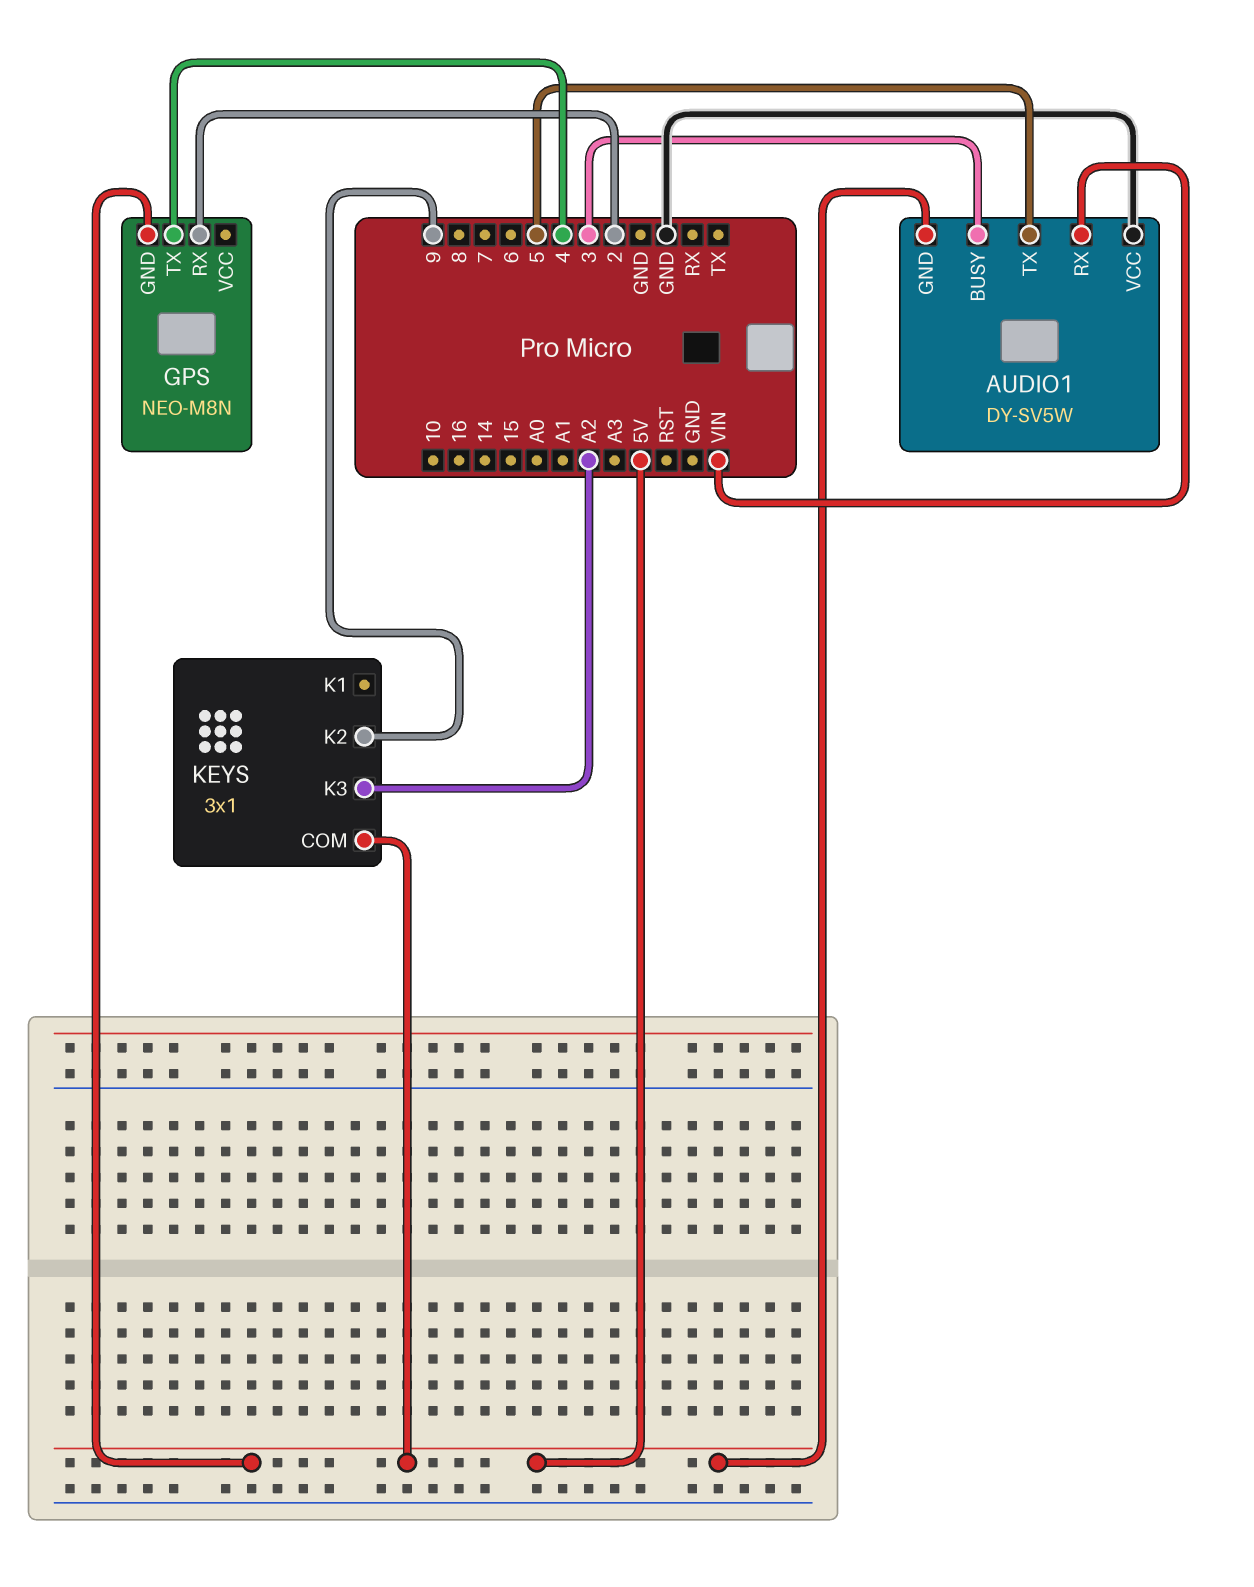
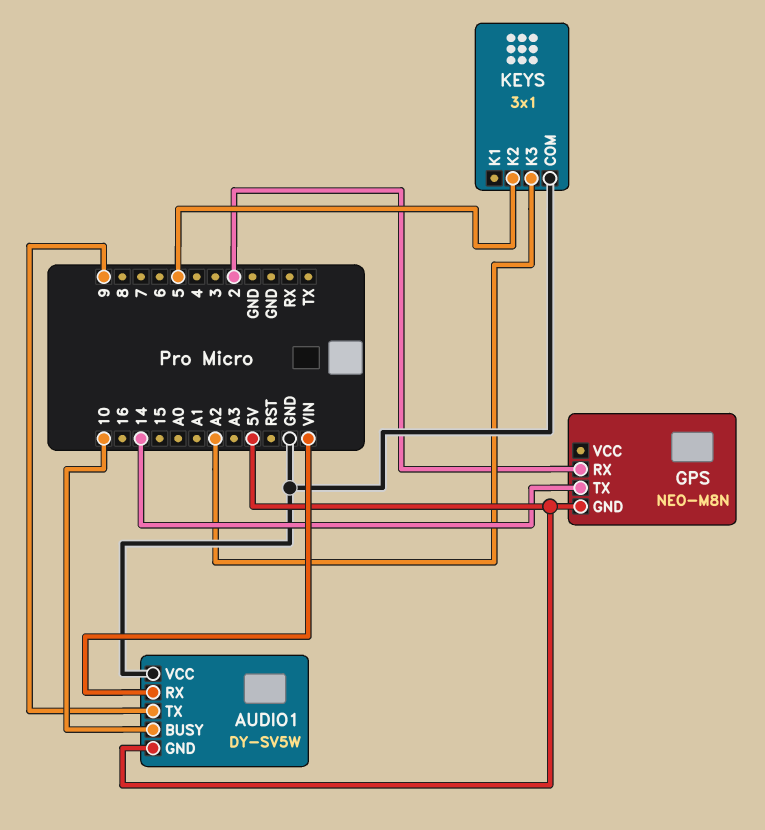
AUDIO1 pin BUSY: 3 -> 10
AUDIO1 pin TX: 5 -> 9
GPS pin TX: 4 -> 14
KEYS pin COM: 5V -> GND
KEYS pin K2: 9 -> 5

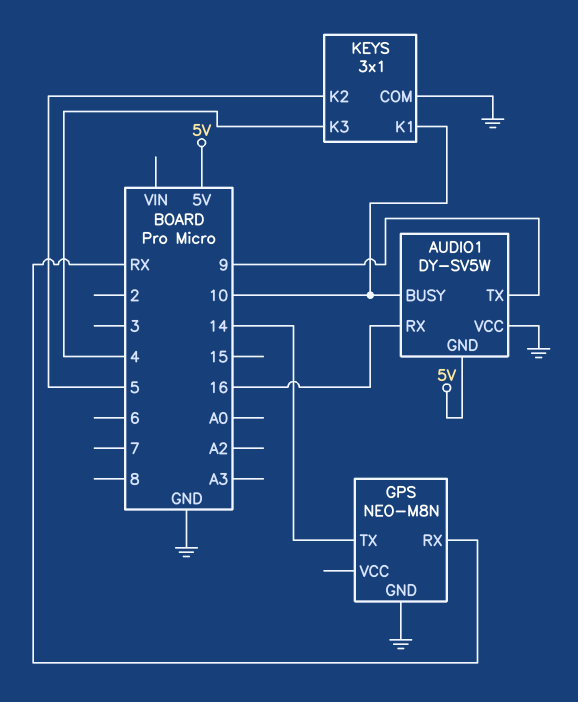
AUDIO1 pin RX: VIN -> 16
GPS pin GND: 5V -> GND
GPS pin RX: 2 -> RX
KEYS pin K1: none -> 10
KEYS pin K3: A2 -> 4

